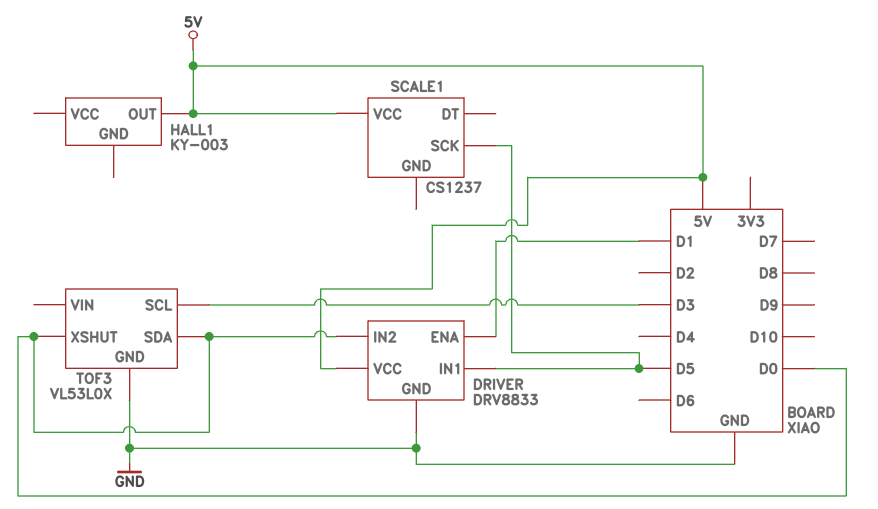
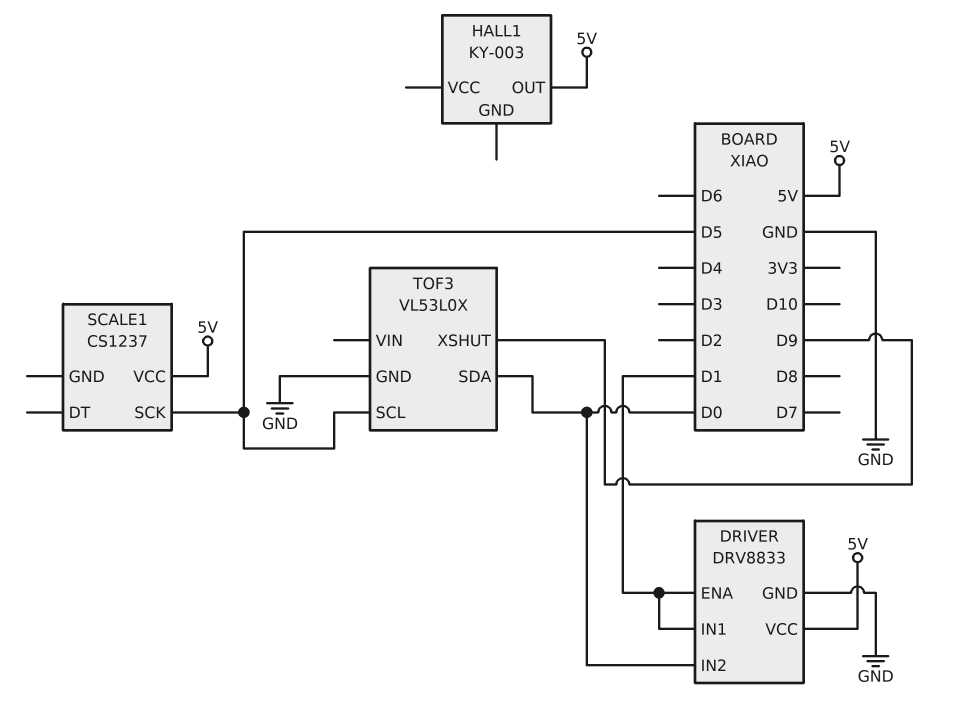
DRIVER pin IN1: D5 -> D1
TOF3 pin SCL: D3 -> D5
TOF3 pin XSHUT: D0 -> D9

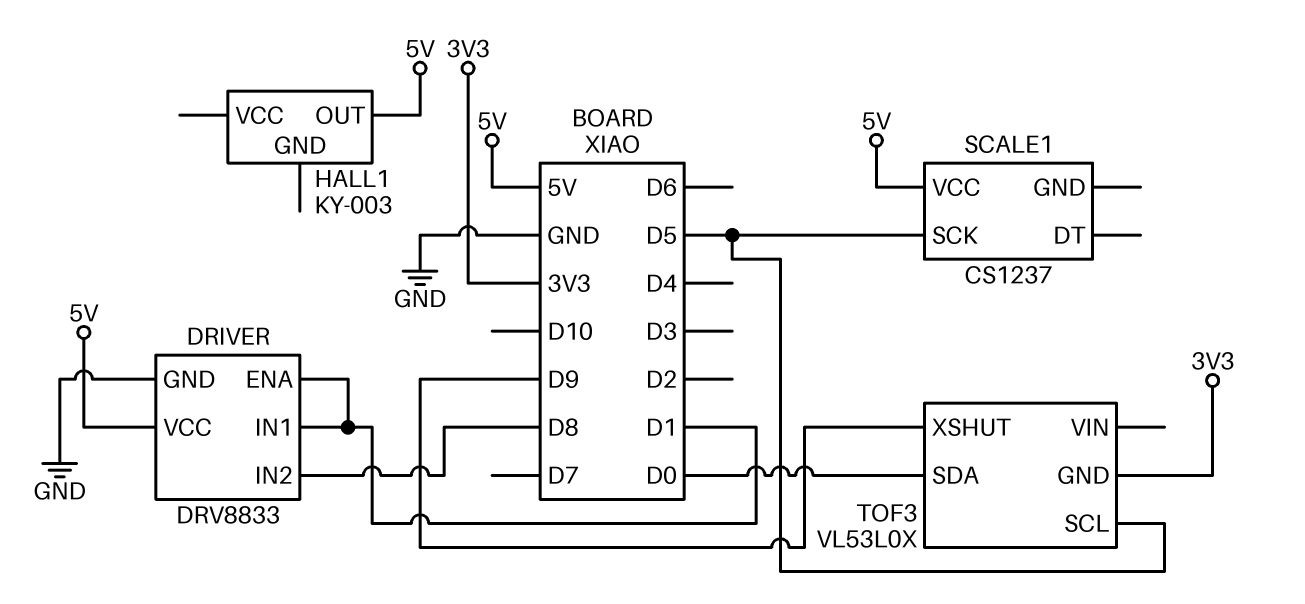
DRIVER pin IN2: D0 -> D8
TOF3 pin GND: GND -> 3V3

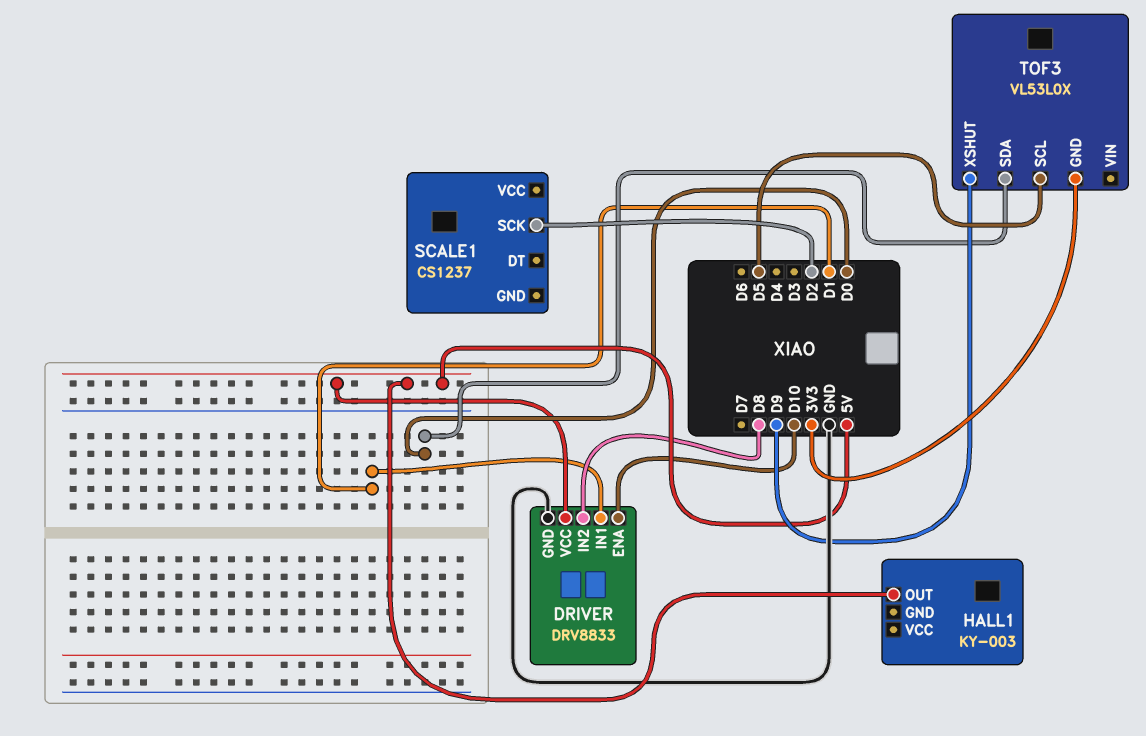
DRIVER pin ENA: D1 -> D10
SCALE1 pin SCK: D5 -> D2
SCALE1 pin VCC: 5V -> none

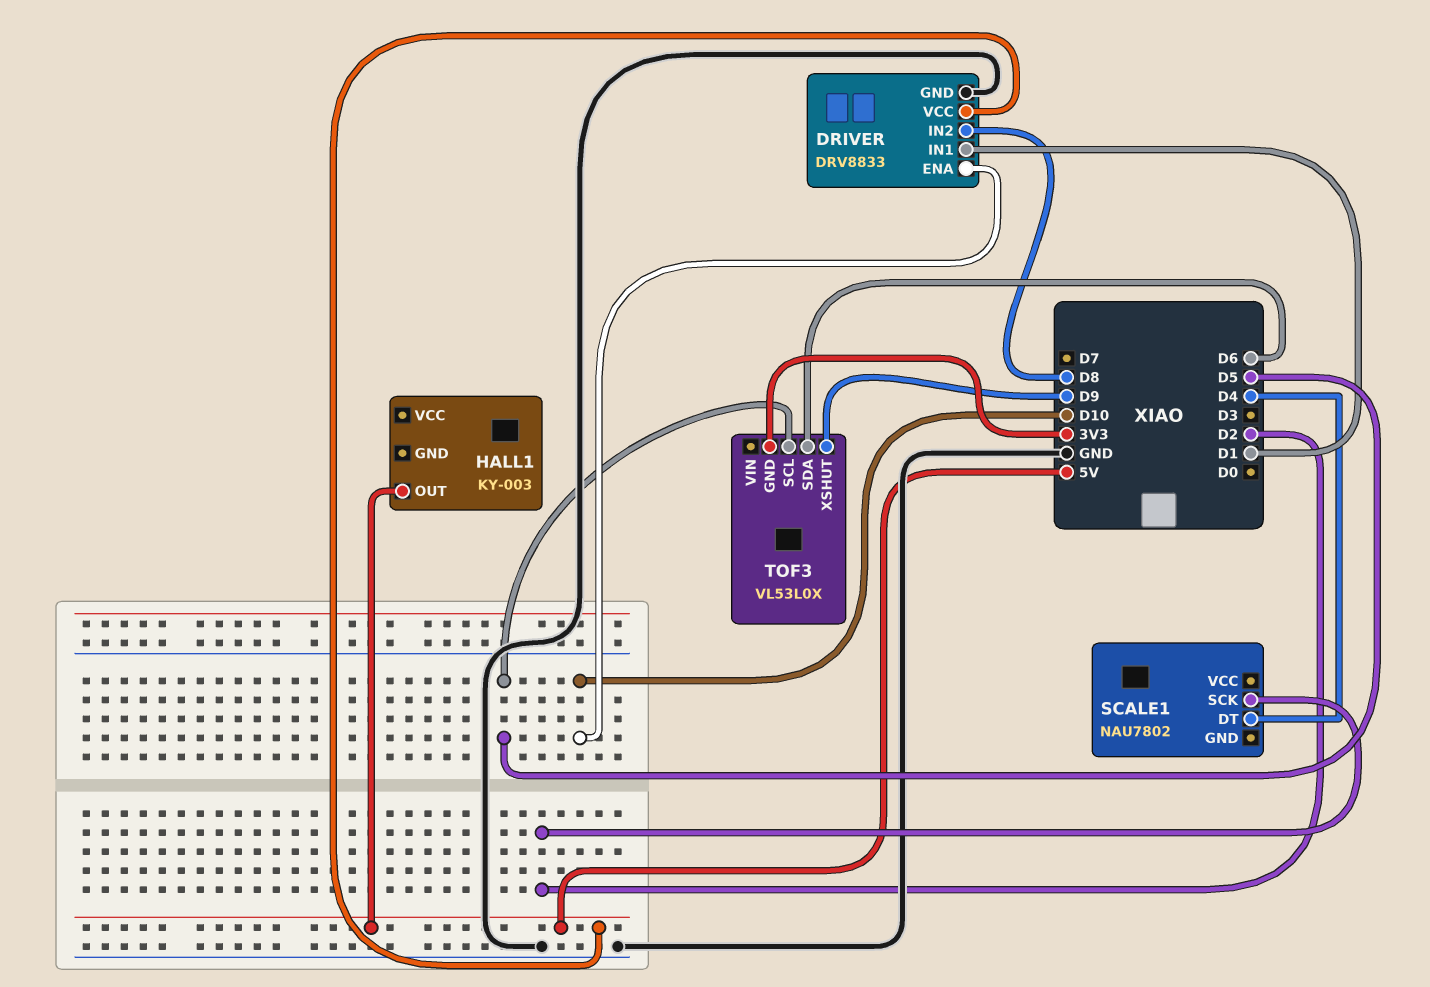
SCALE1: CS1237 -> NAU7802
SCALE1 pin DT: none -> D4
TOF3 pin SDA: D0 -> D6

